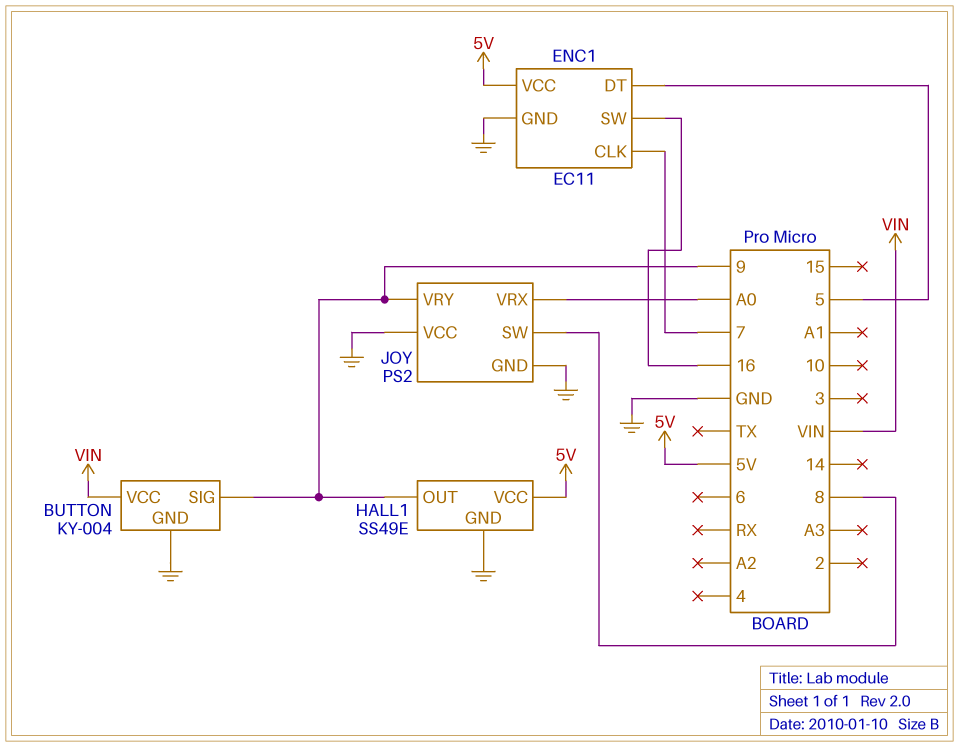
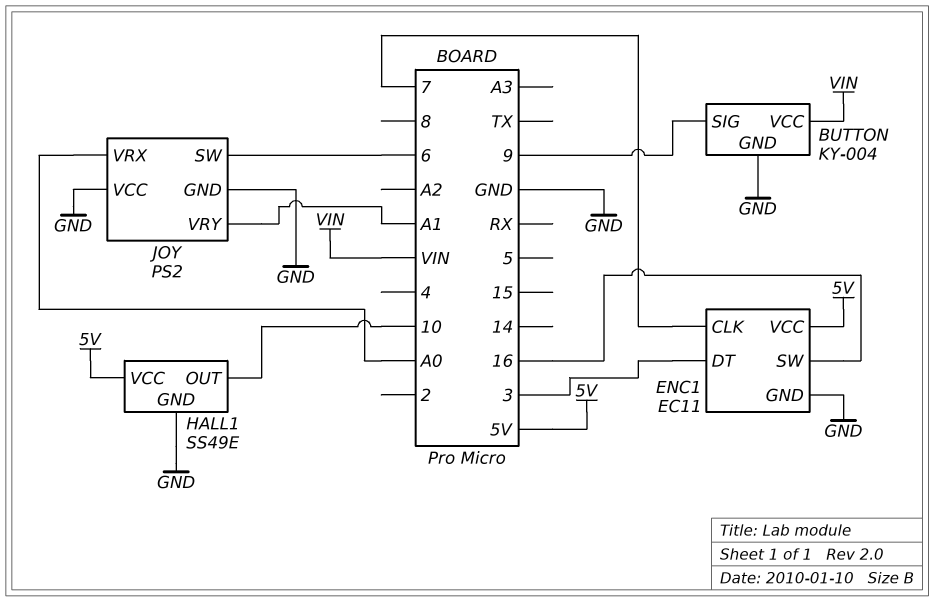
ENC1 pin DT: 5 -> 3
HALL1 pin OUT: 9 -> 10
JOY pin SW: 8 -> 6
JOY pin VRY: 9 -> A1

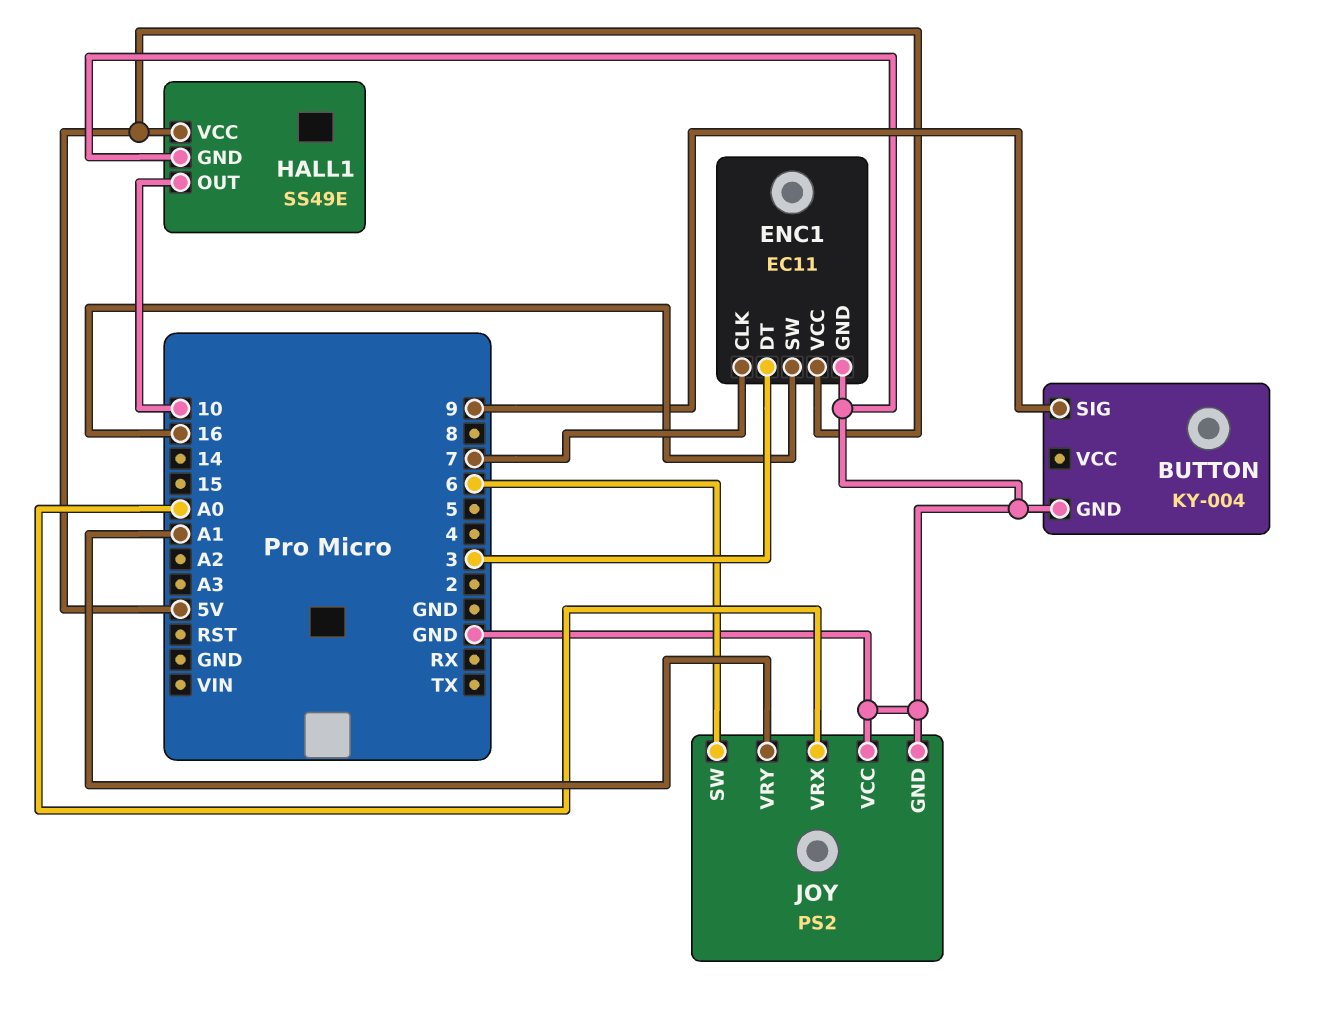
BUTTON pin VCC: VIN -> none

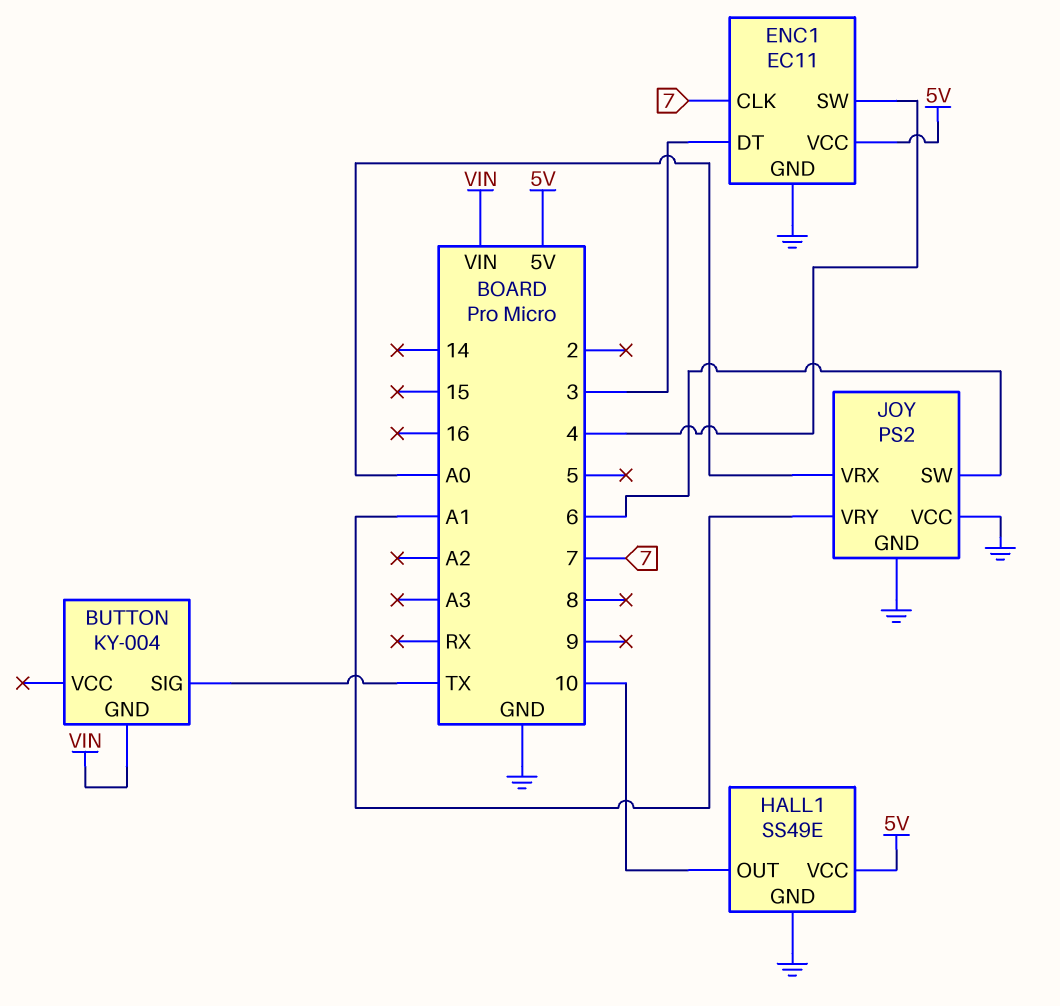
BUTTON pin GND: GND -> VIN
BUTTON pin SIG: 9 -> TX
ENC1 pin SW: 16 -> 4

